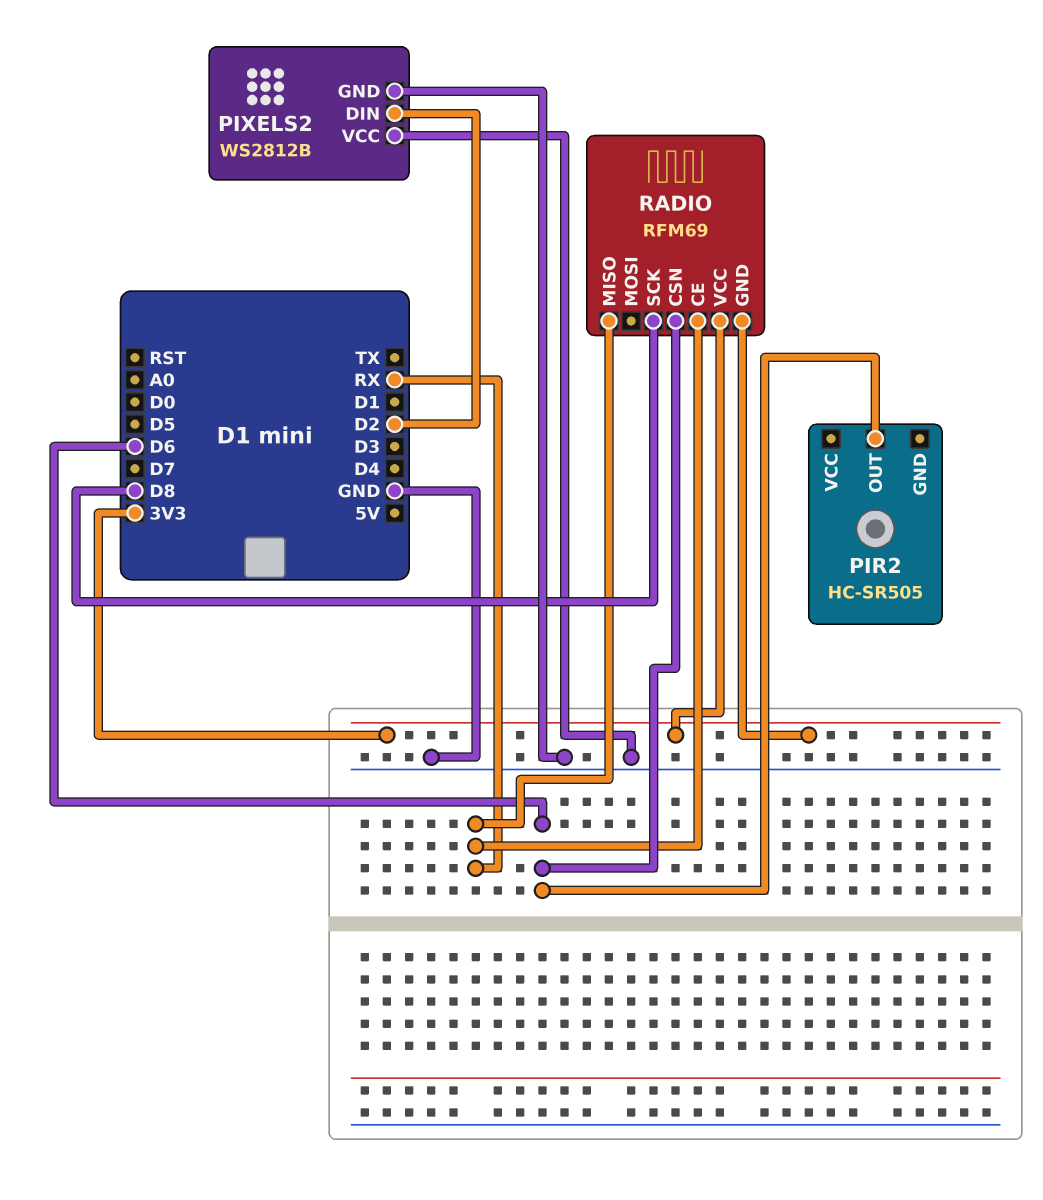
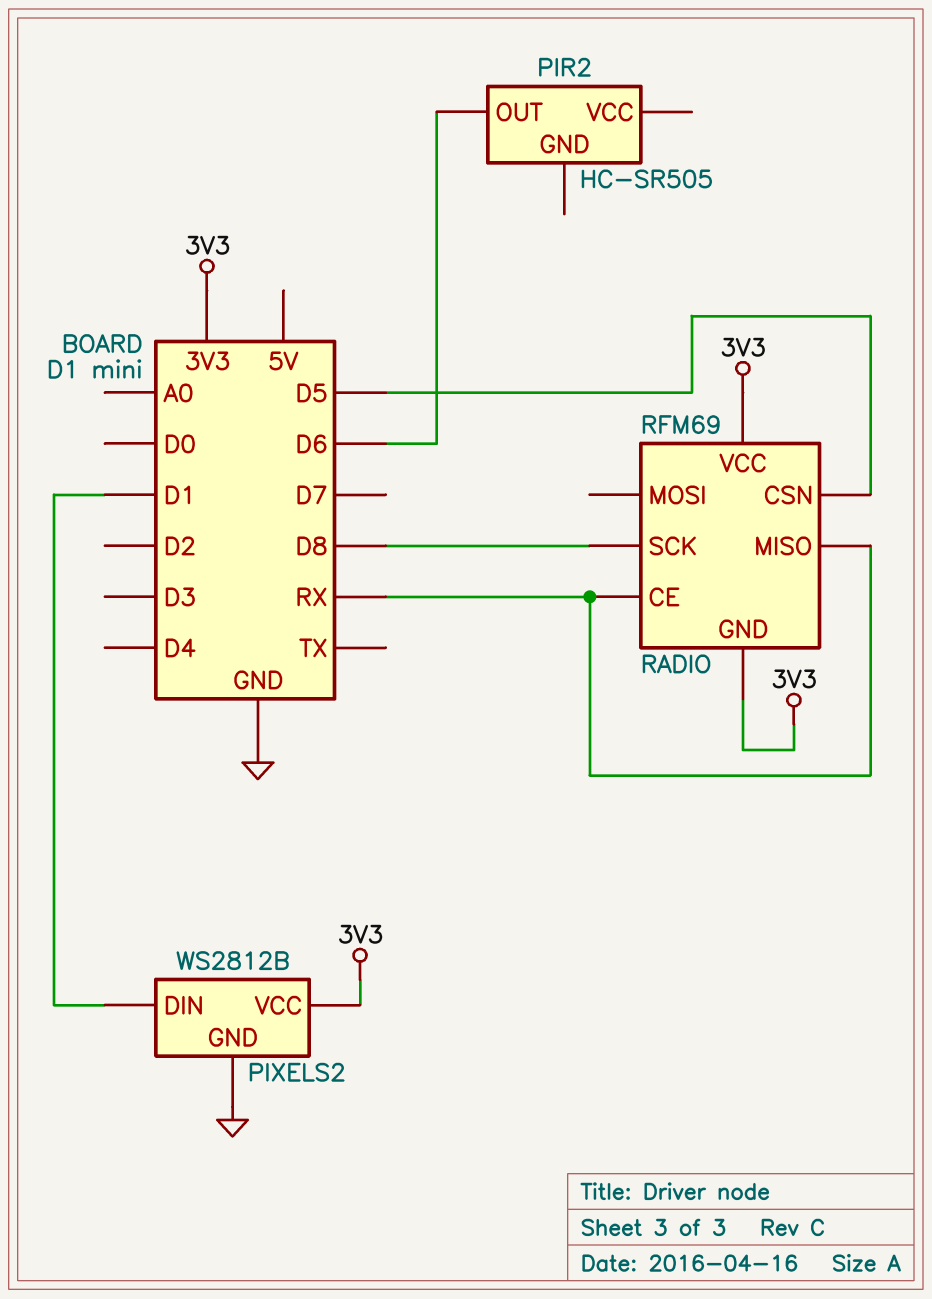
PIXELS2 pin DIN: D2 -> D1
PIXELS2 pin VCC: GND -> 3V3
RADIO pin CSN: D6 -> D5

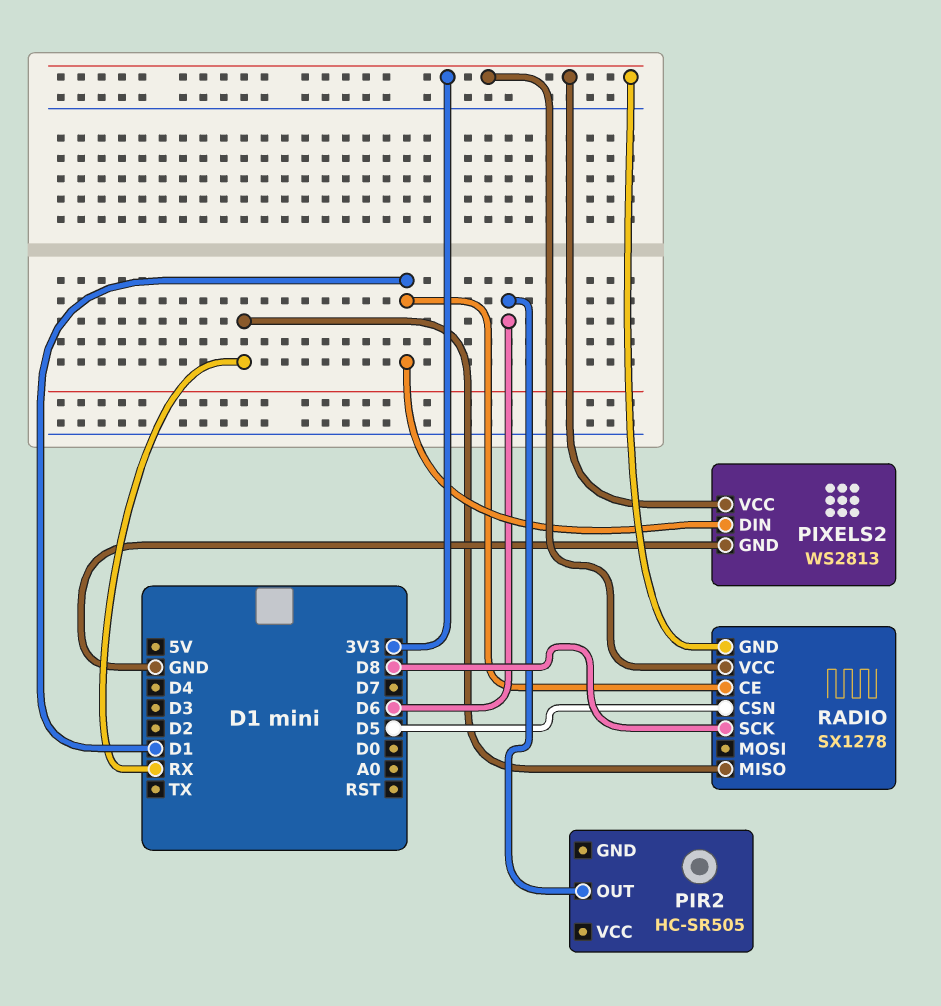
PIXELS2: WS2812B -> WS2813
RADIO: RFM69 -> SX1278
RADIO pin CE: RX -> D1

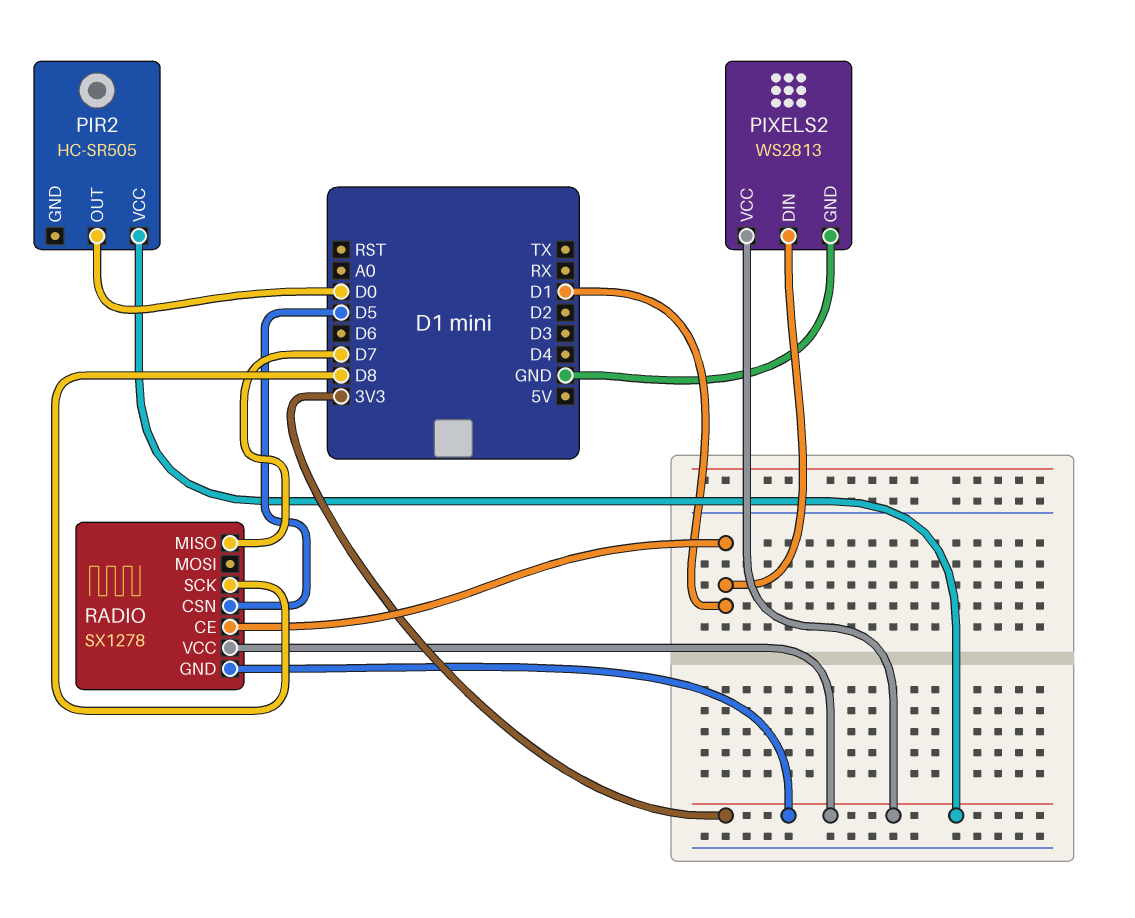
PIR2 pin OUT: D6 -> D0
PIR2 pin VCC: none -> 3V3
RADIO pin MISO: RX -> D7

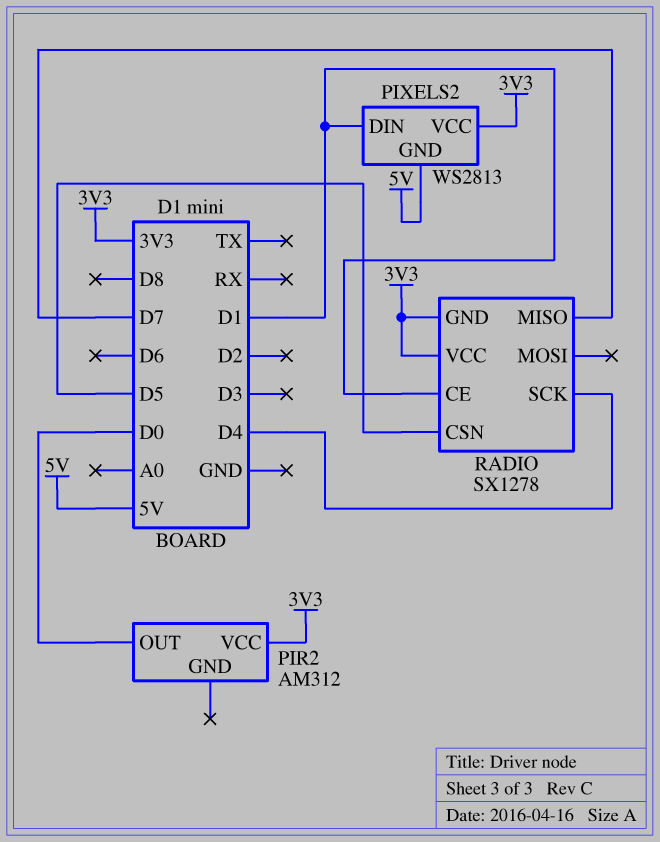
PIR2: HC-SR505 -> AM312
PIXELS2 pin GND: GND -> 5V
RADIO pin SCK: D8 -> D4

